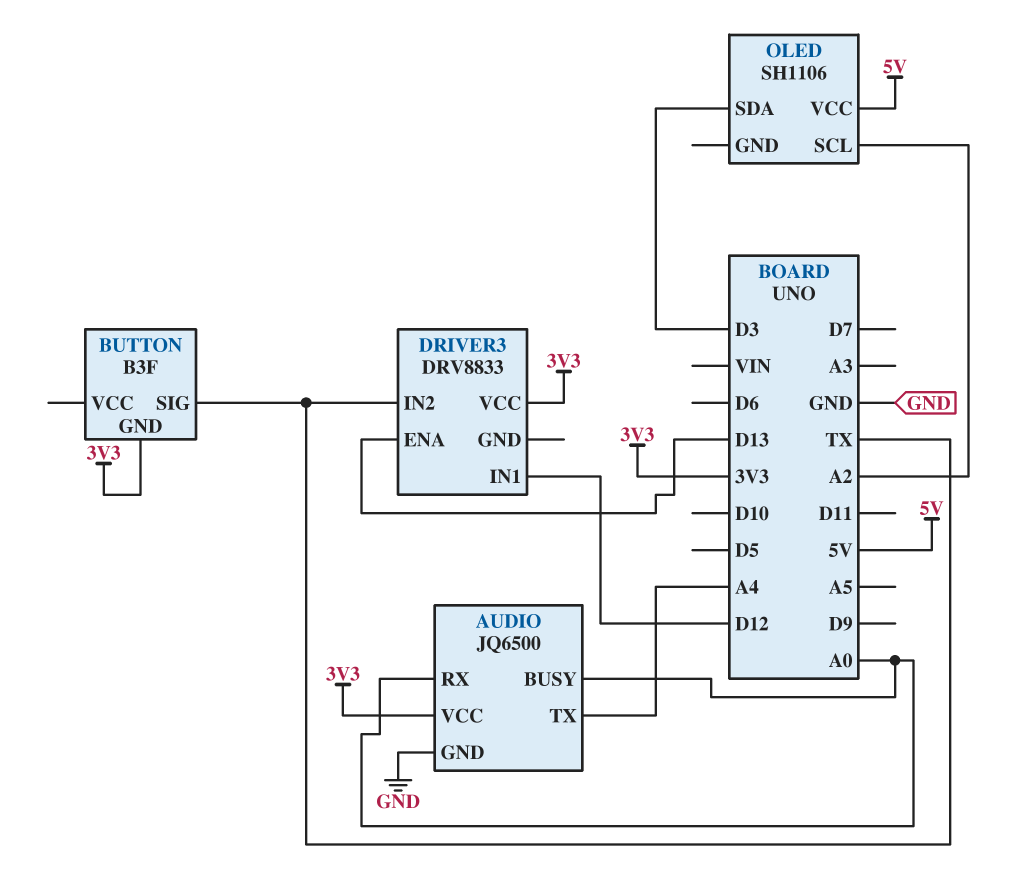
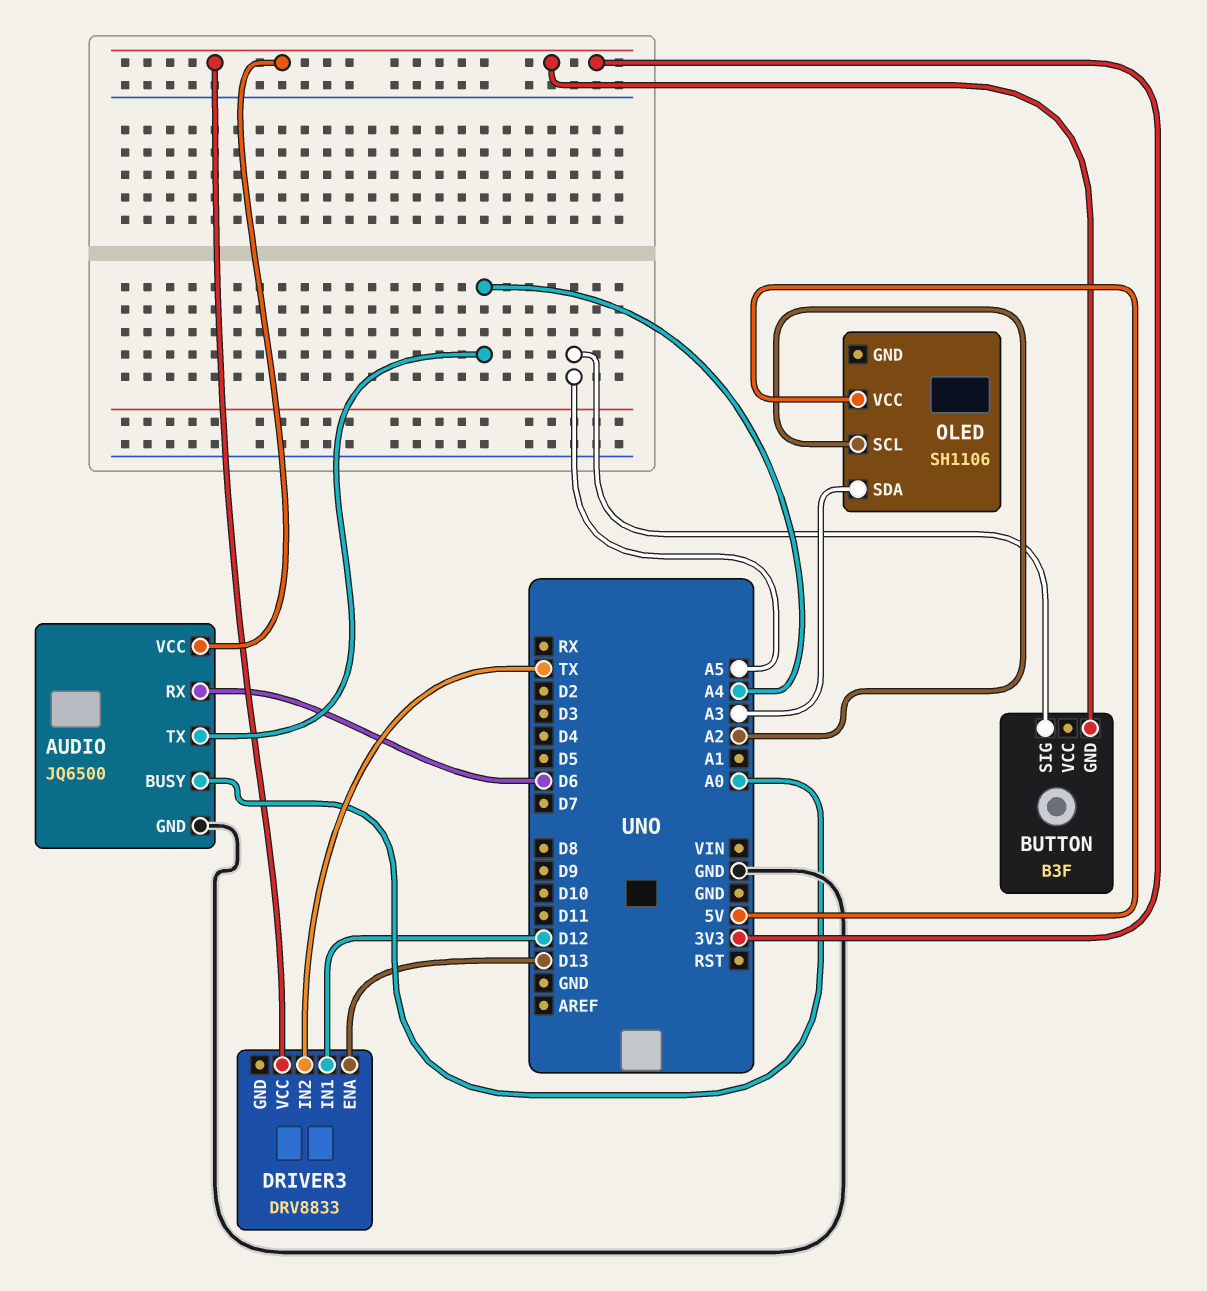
AUDIO pin RX: A0 -> D6
BUTTON pin SIG: TX -> A5
OLED pin SDA: D3 -> A3

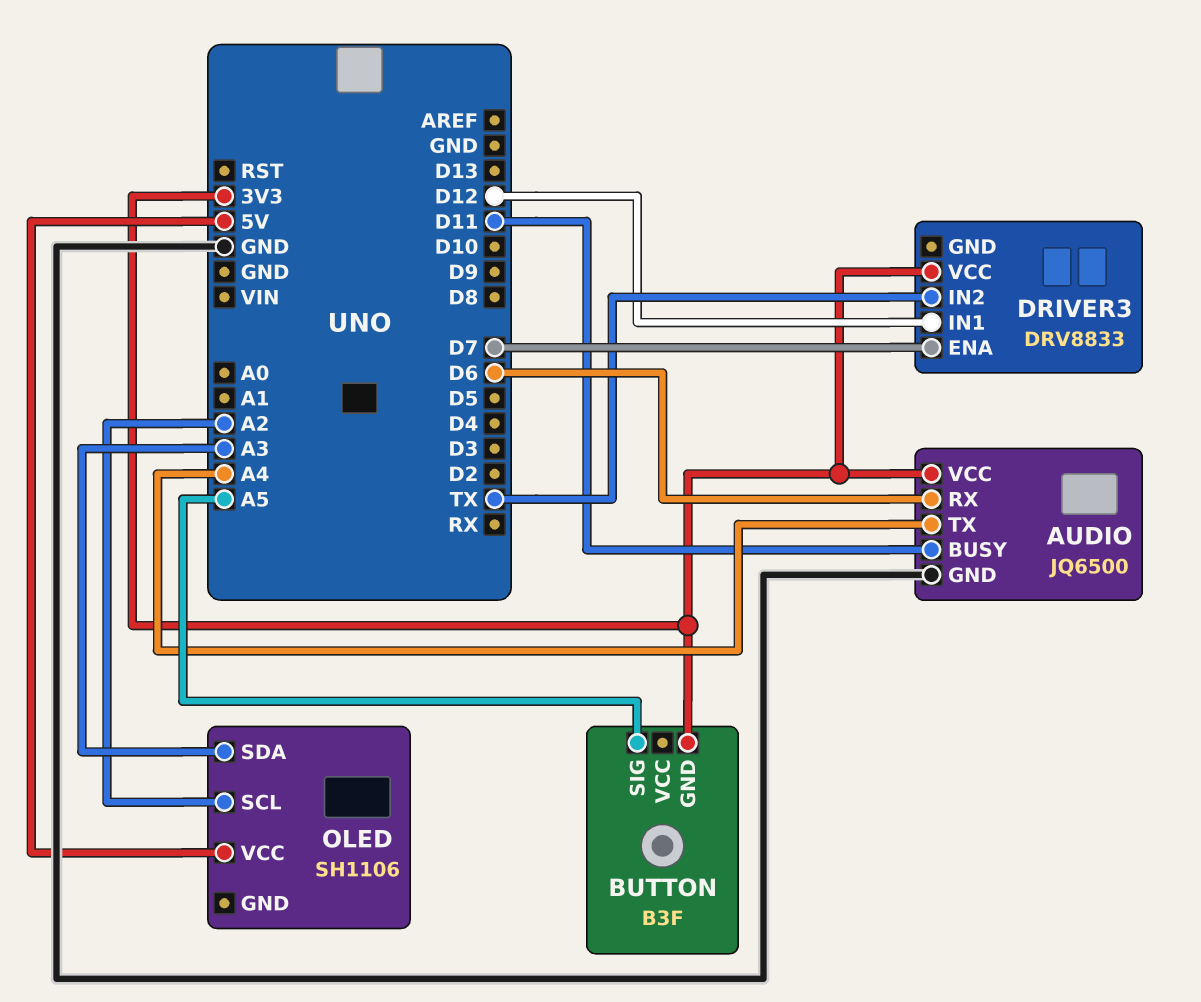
AUDIO pin BUSY: A0 -> D11
DRIVER3 pin ENA: D13 -> D7

